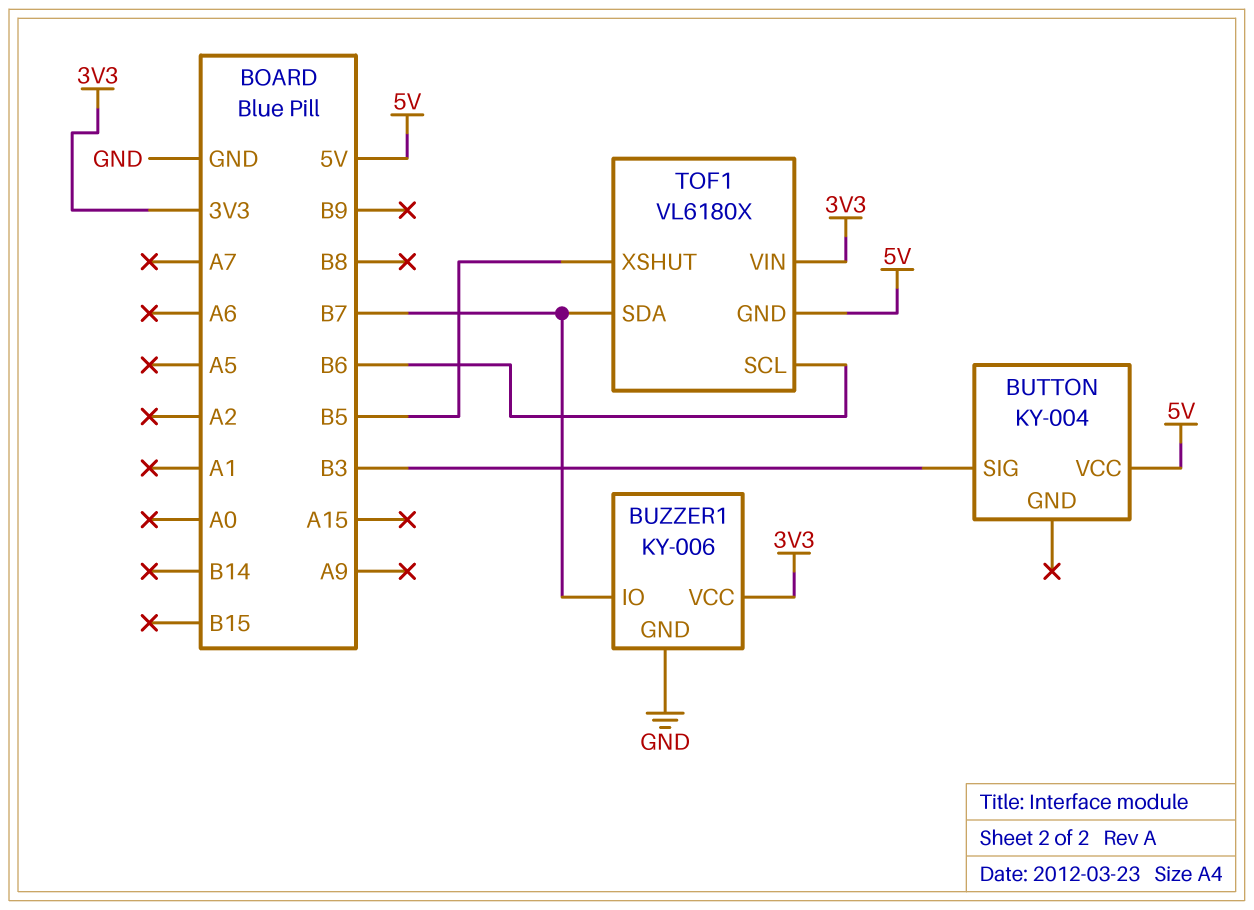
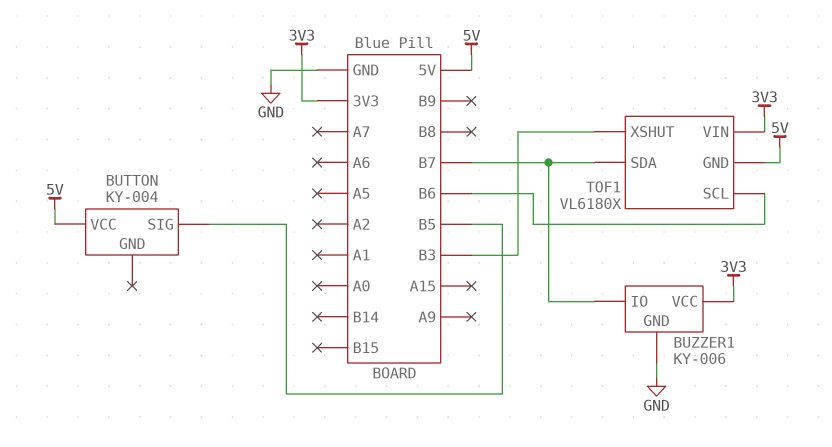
BUTTON pin SIG: B3 -> B5
TOF1 pin XSHUT: B5 -> B3

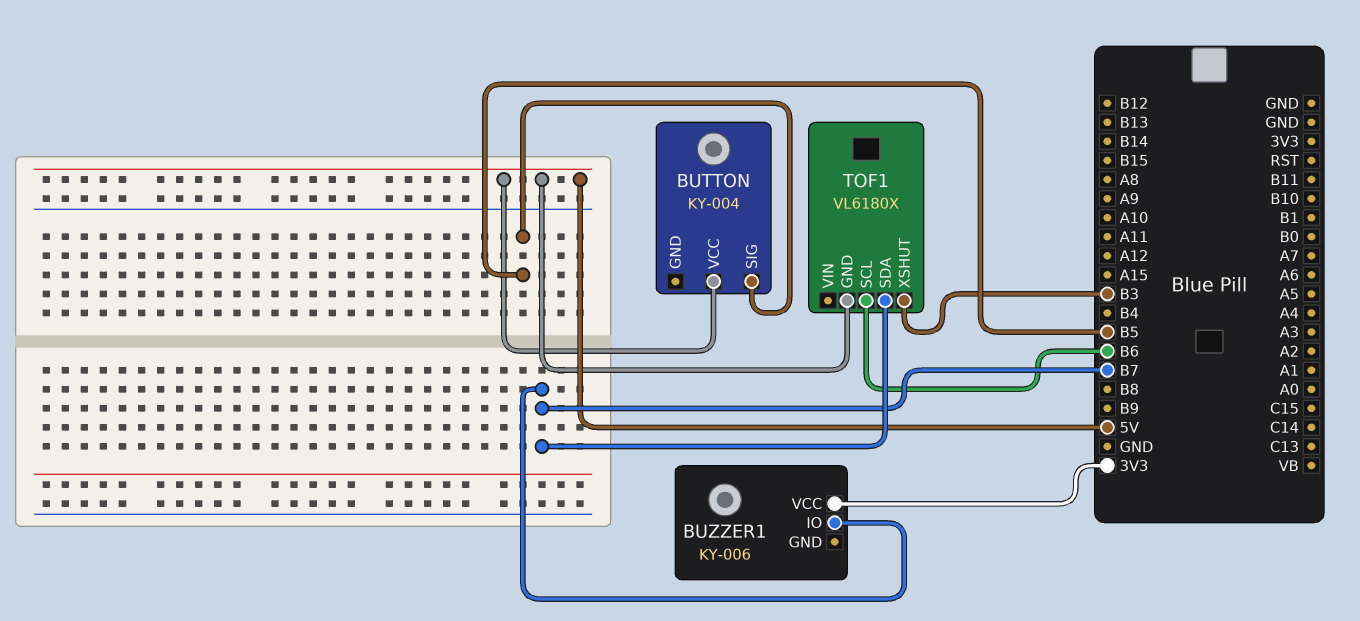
BUZZER1 pin GND: GND -> none
TOF1 pin VIN: 3V3 -> none

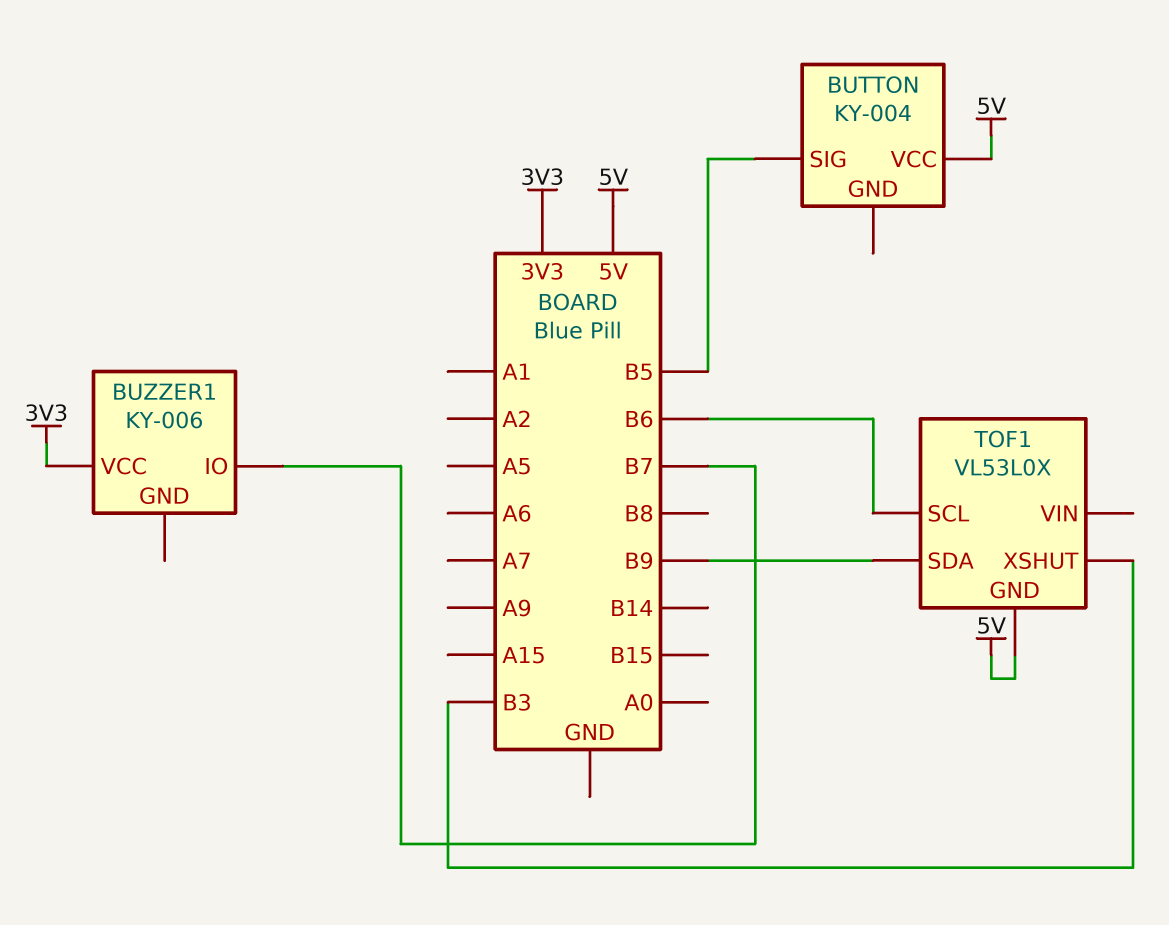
TOF1: VL6180X -> VL53L0X
TOF1 pin SDA: B7 -> B9

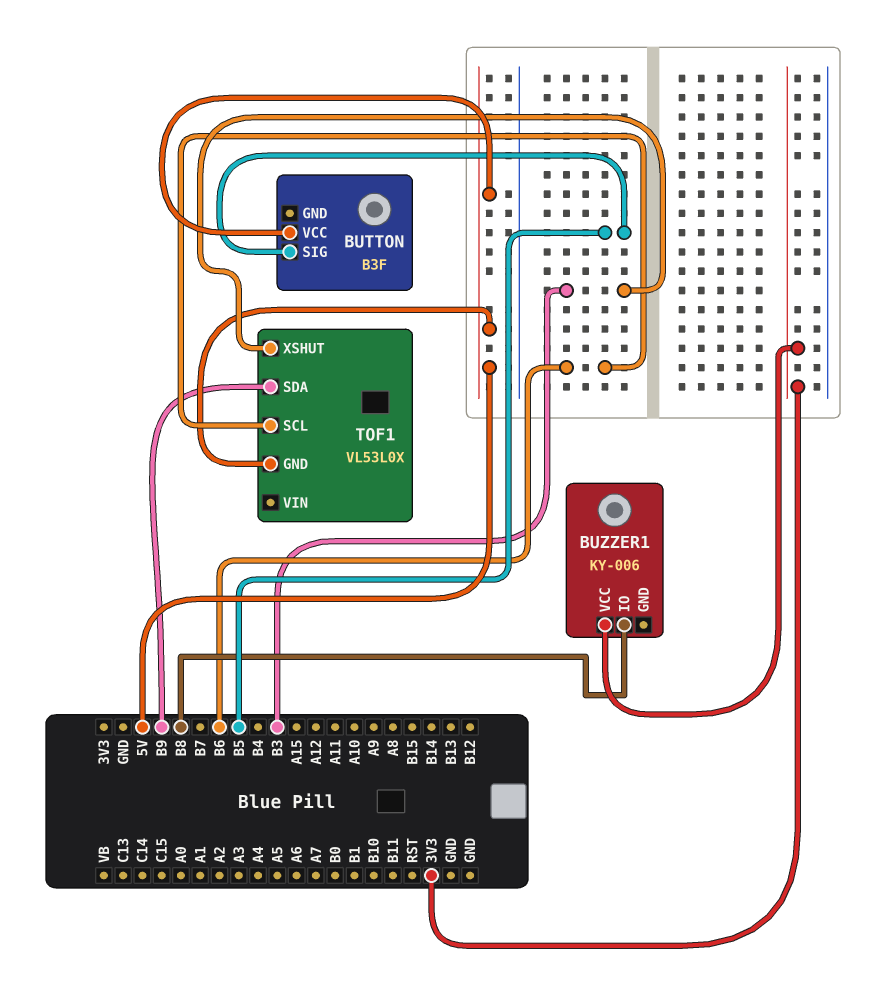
BUTTON: KY-004 -> B3F
BUZZER1 pin IO: B7 -> B8

